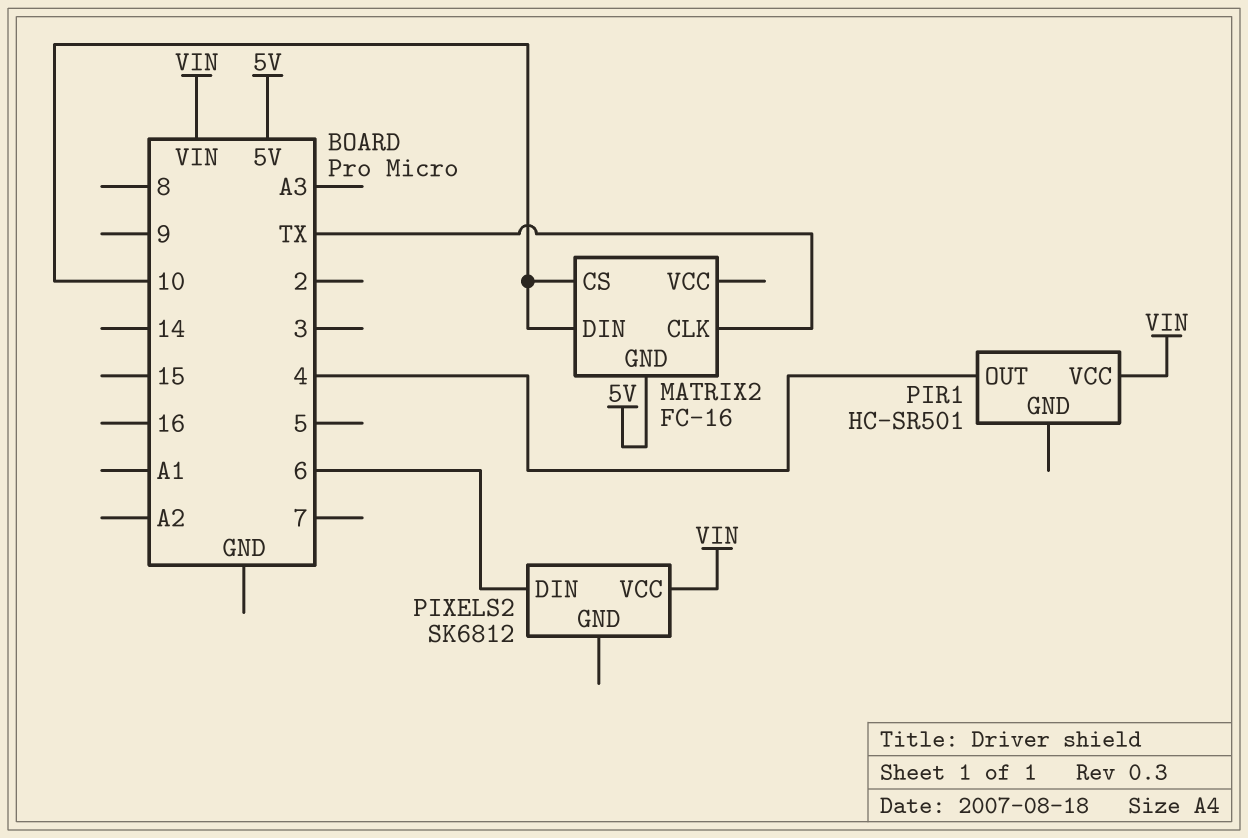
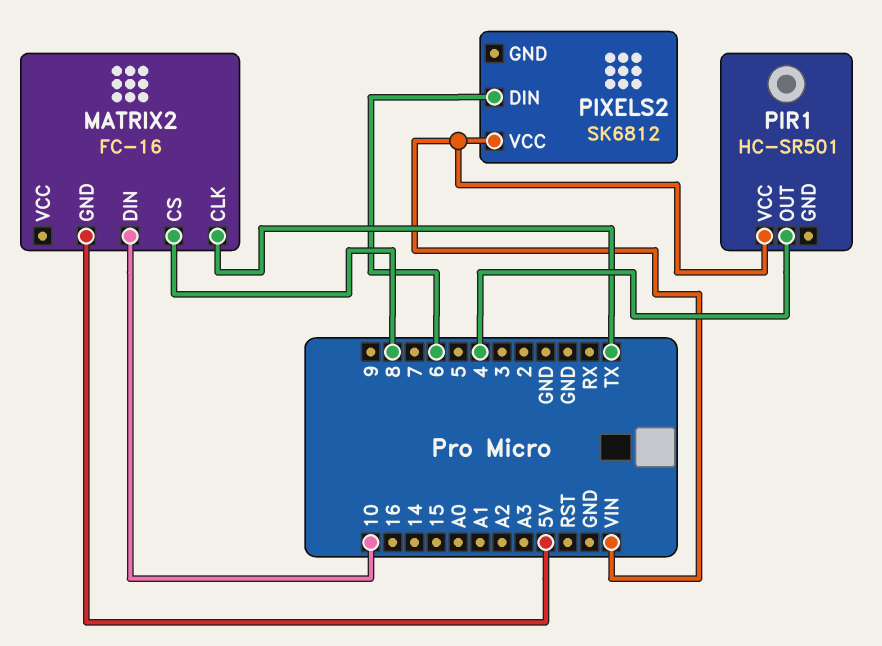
MATRIX2 pin CS: 10 -> 8

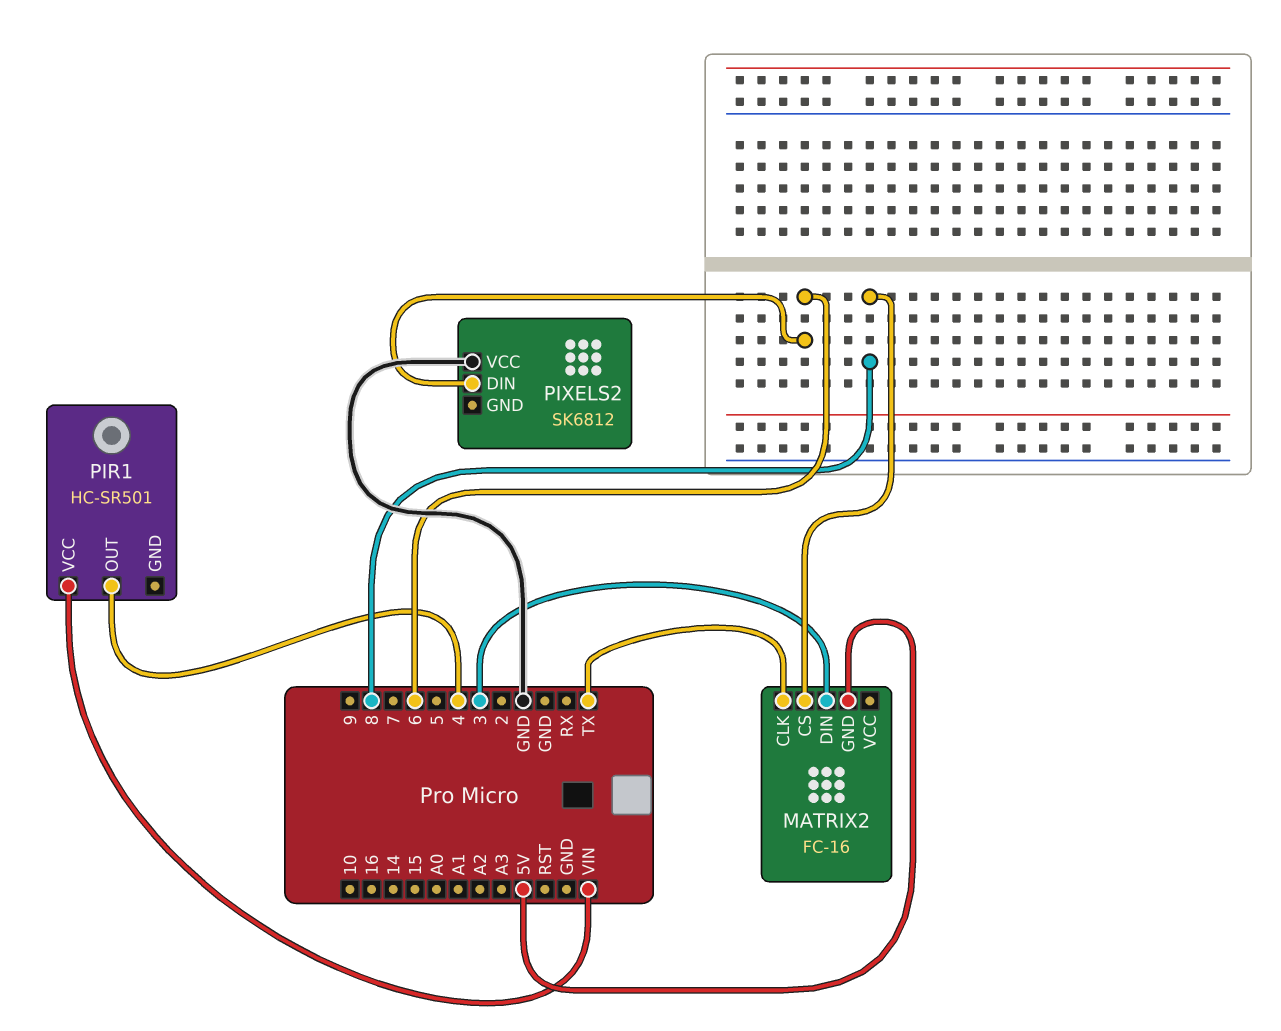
MATRIX2 pin DIN: 10 -> 3
PIXELS2 pin VCC: VIN -> GND

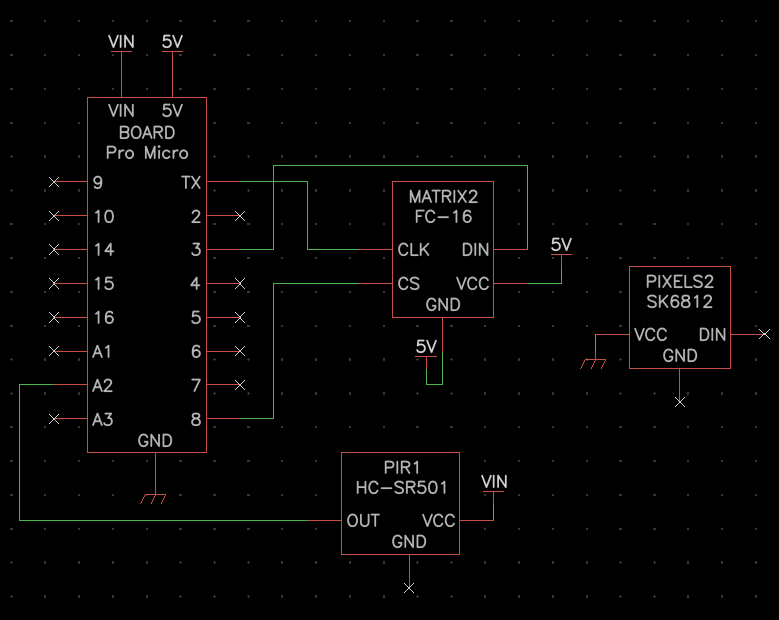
MATRIX2 pin VCC: none -> 5V
PIR1 pin OUT: 4 -> A2
PIXELS2 pin DIN: 6 -> none

